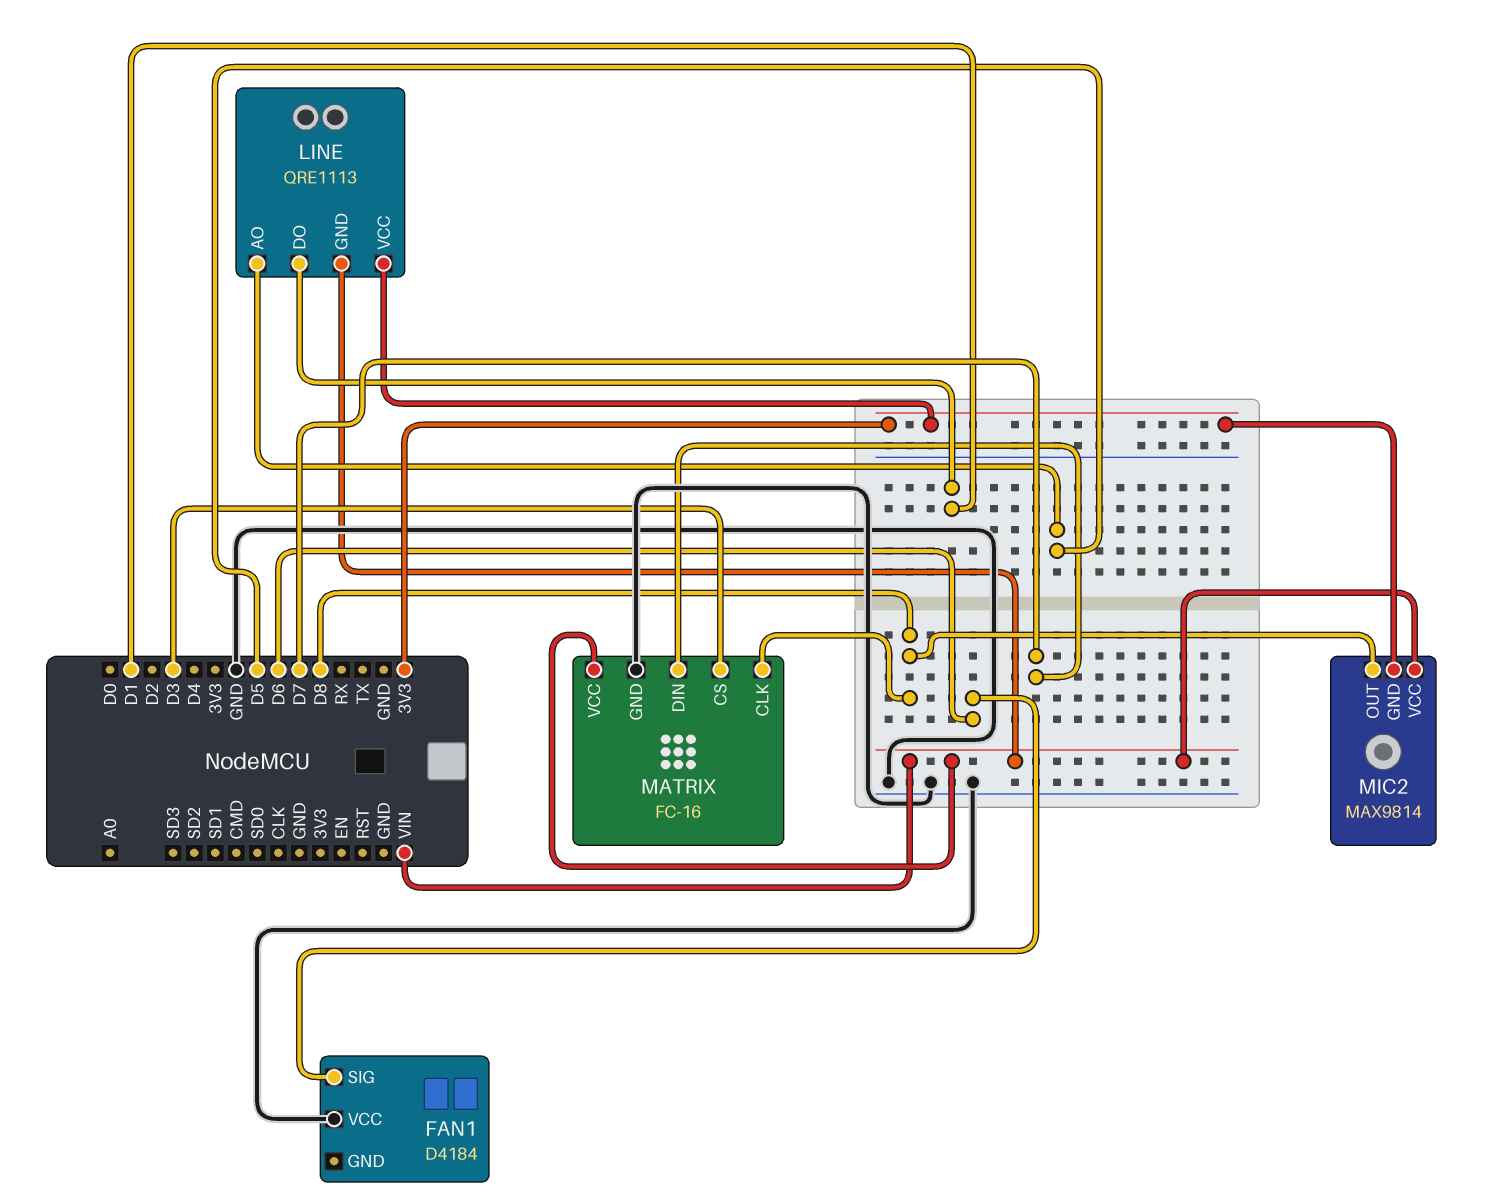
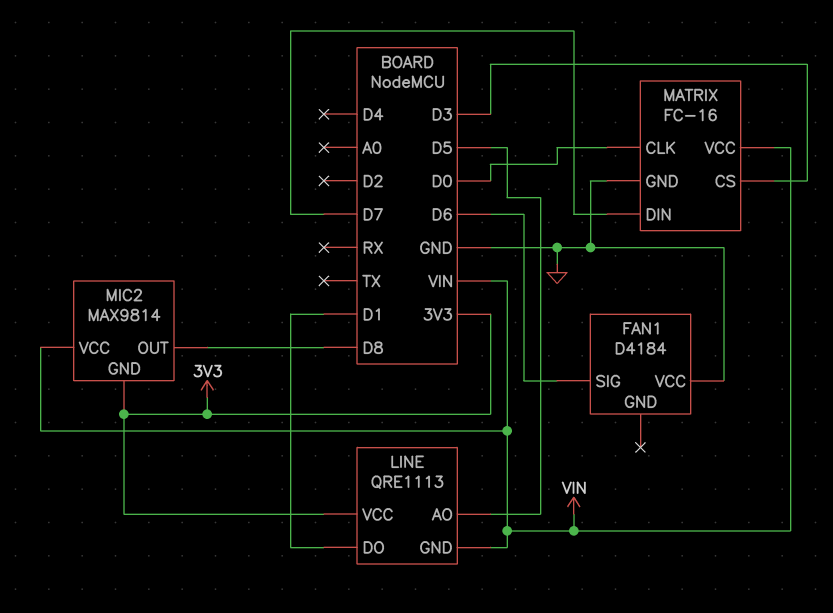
MATRIX pin CLK: D8 -> D0

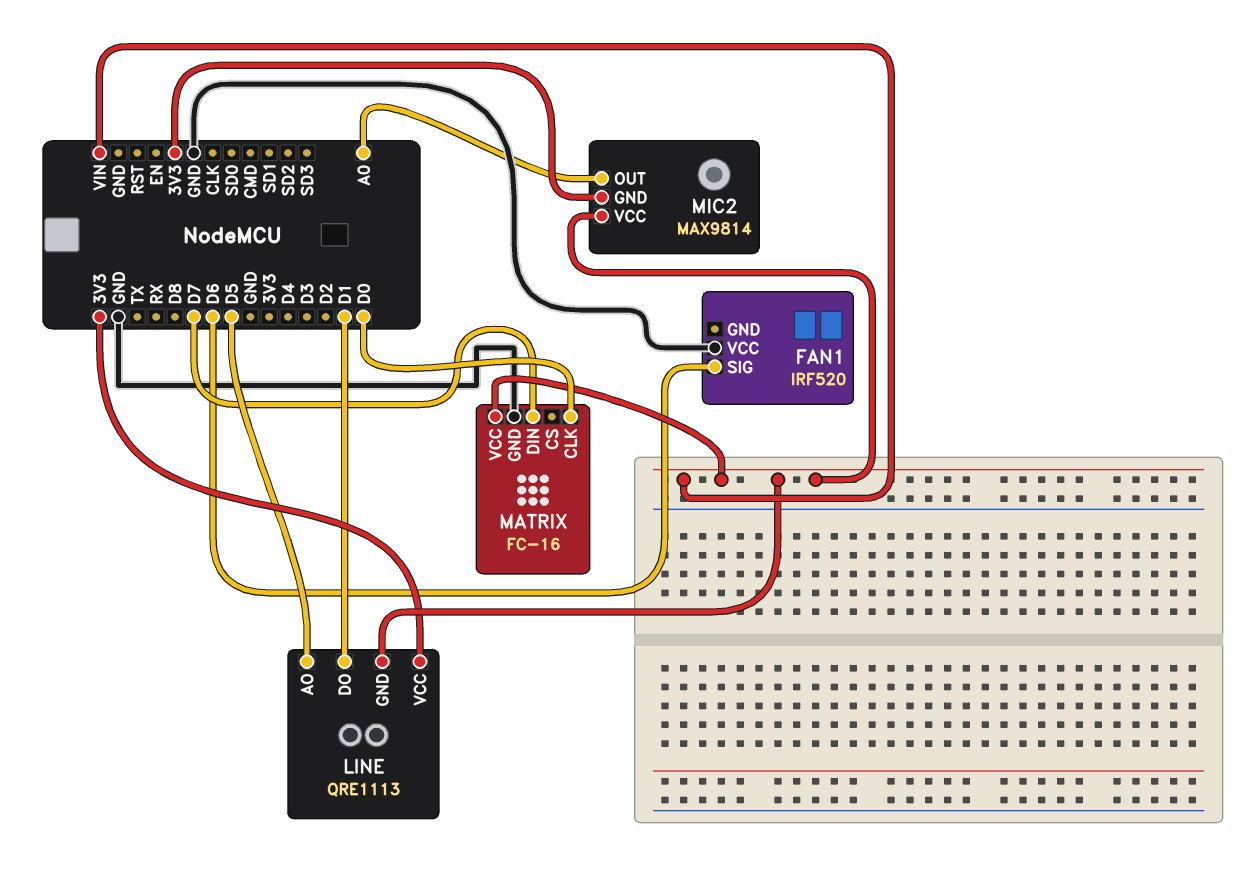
FAN1: D4184 -> IRF520
MATRIX pin CS: D3 -> none
MIC2 pin OUT: D8 -> A0

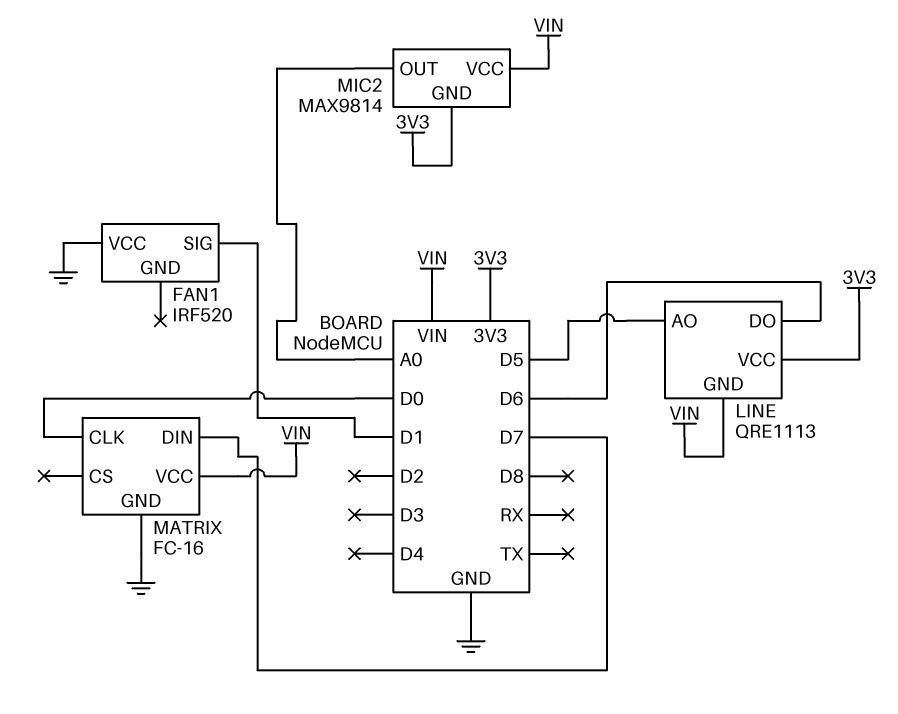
FAN1 pin SIG: D6 -> D1
LINE pin DO: D1 -> D6

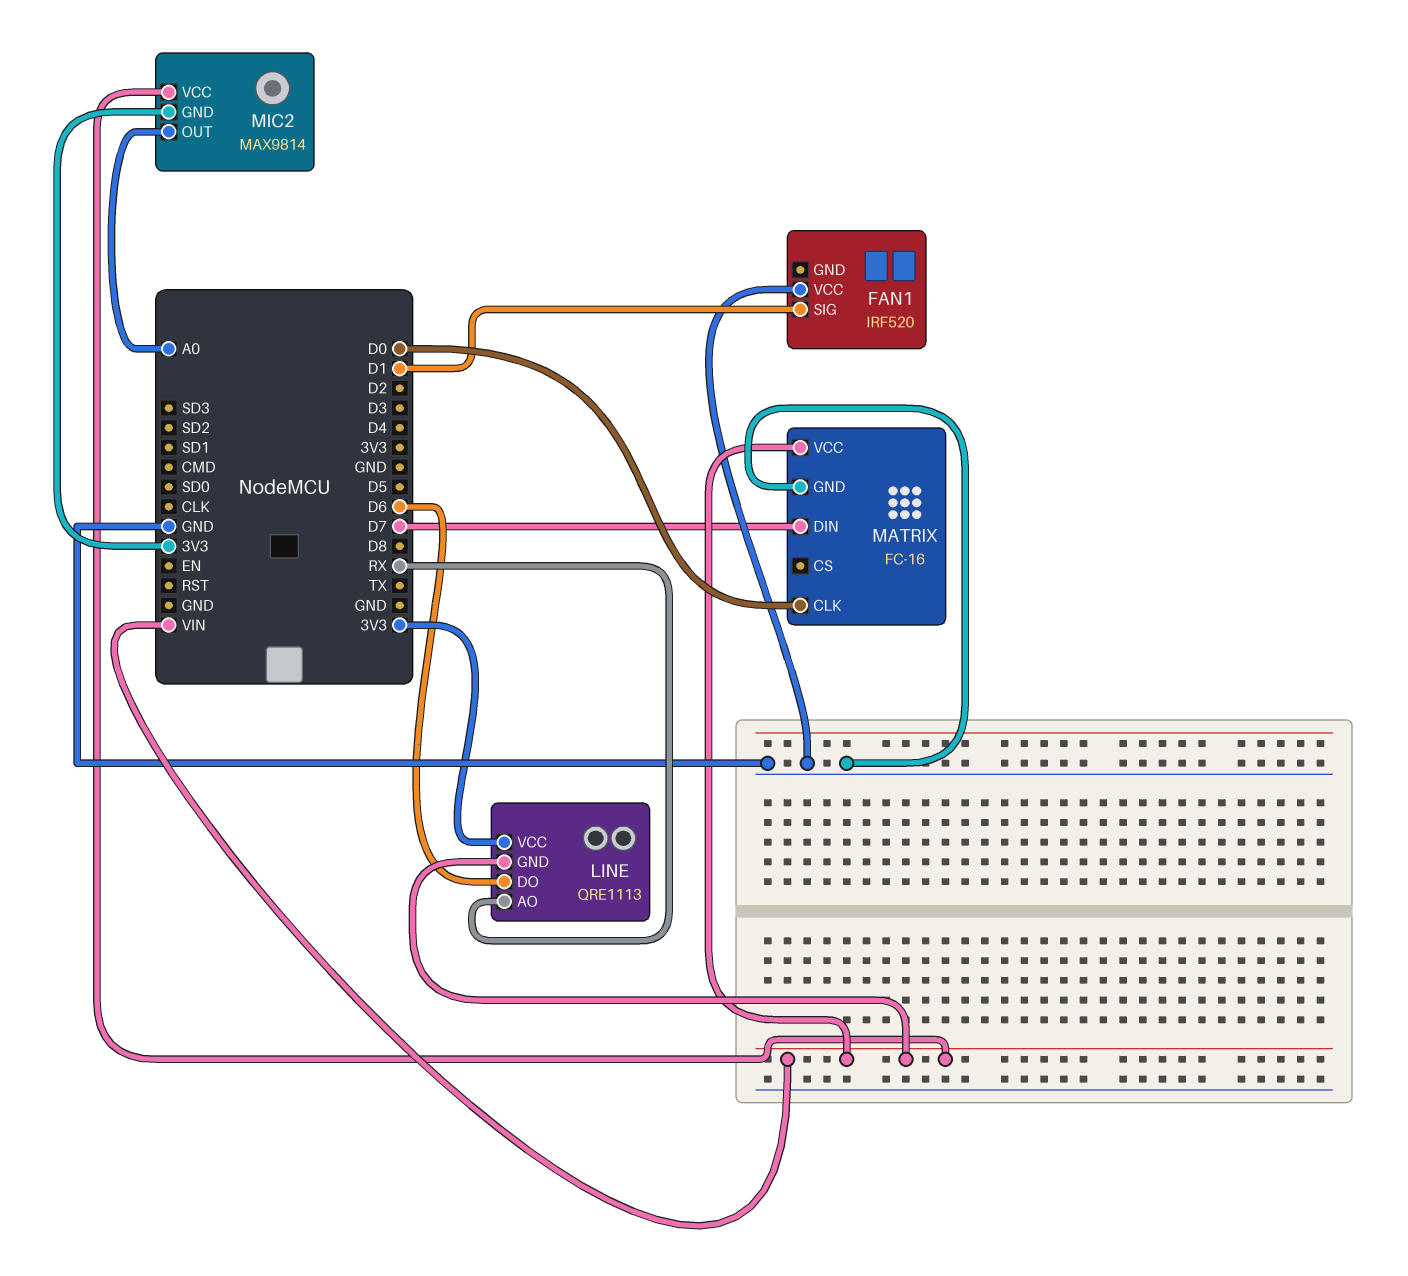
LINE pin AO: D5 -> RX

